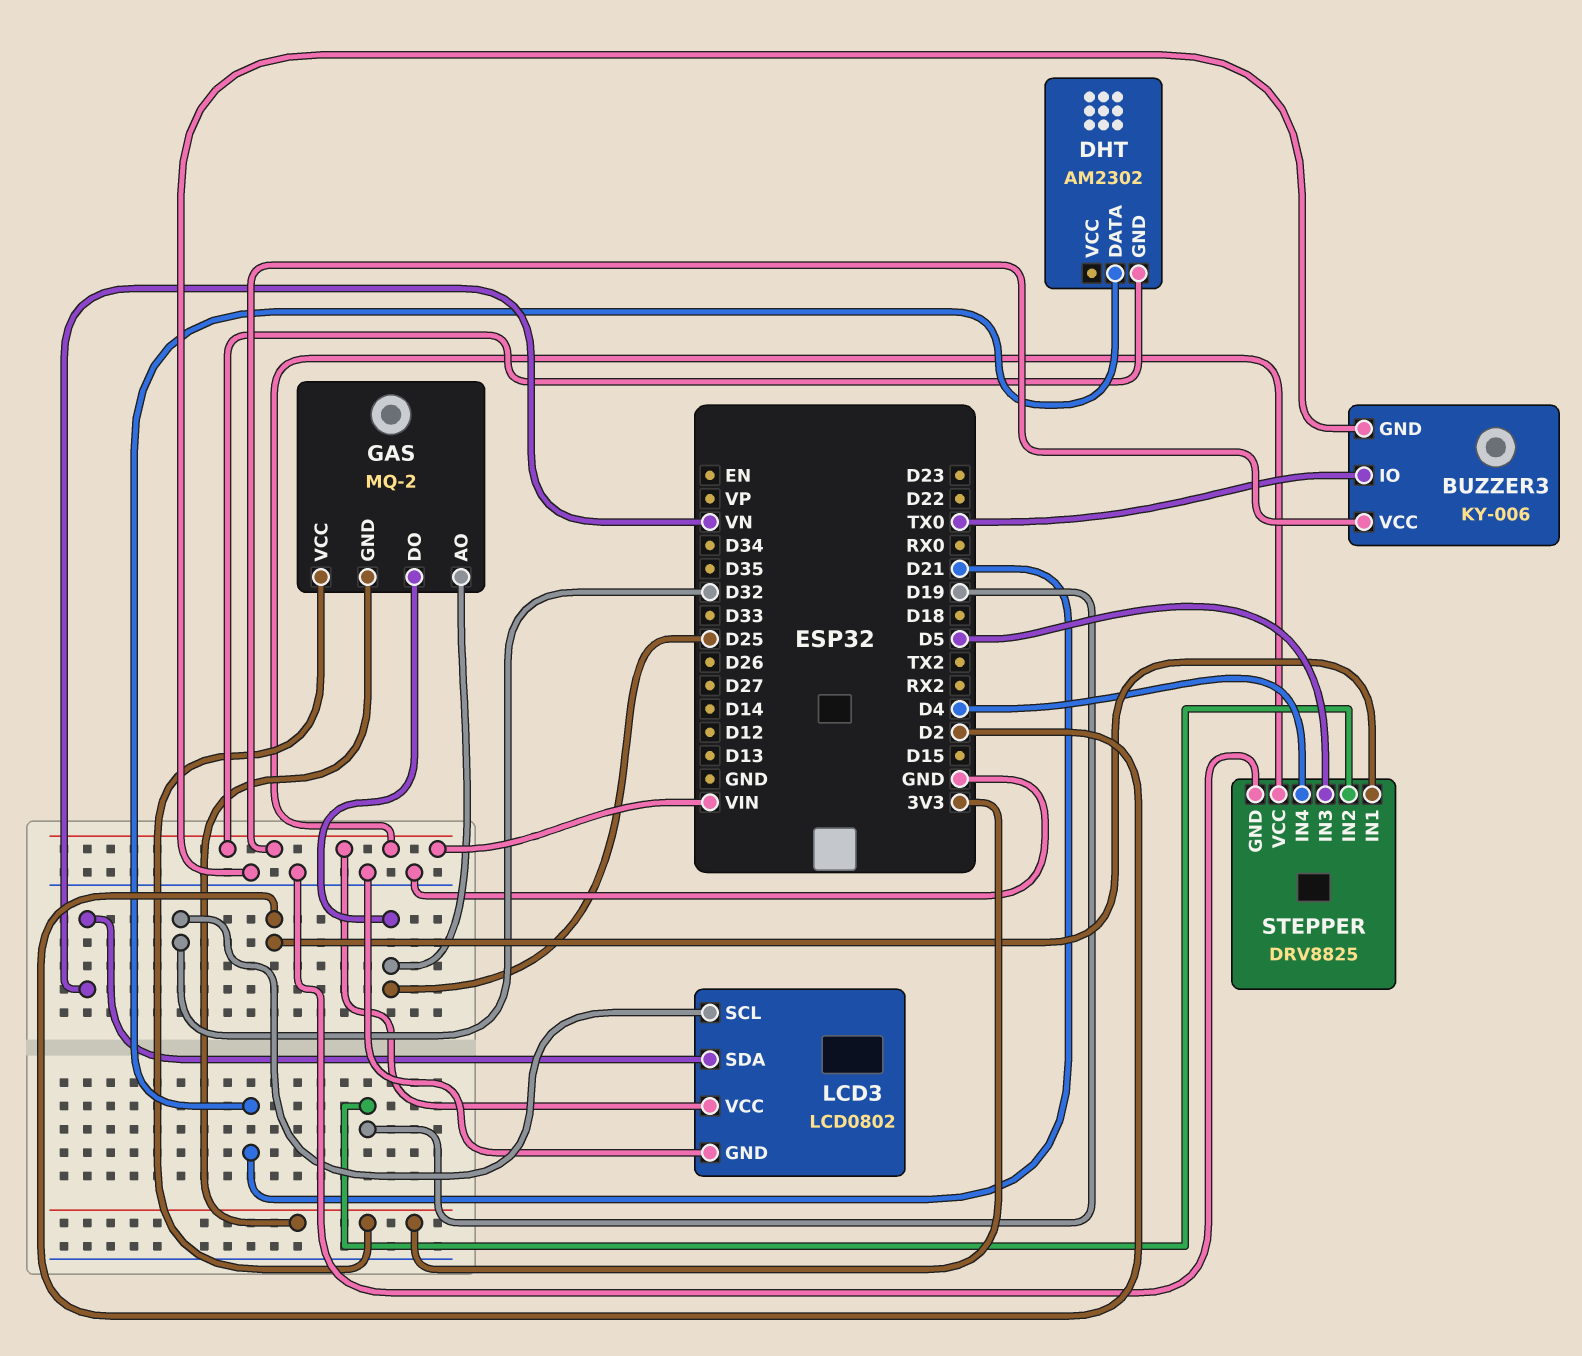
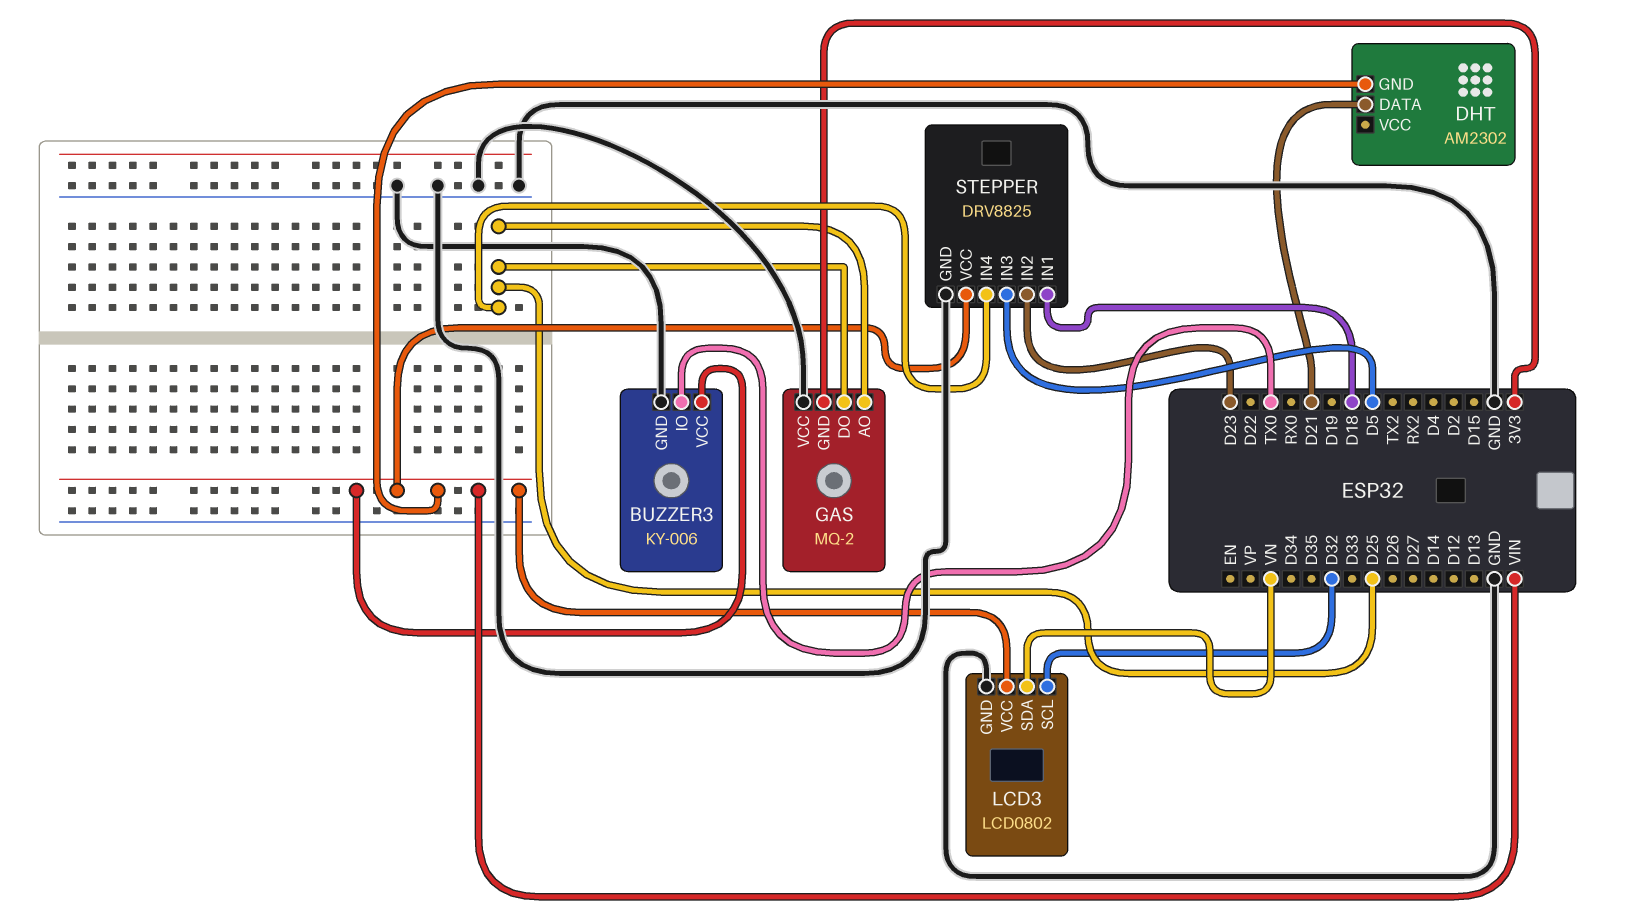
GAS pin VCC: 3V3 -> GND
STEPPER pin IN1: D2 -> D18
STEPPER pin IN2: D19 -> D23
STEPPER pin IN4: D4 -> D25

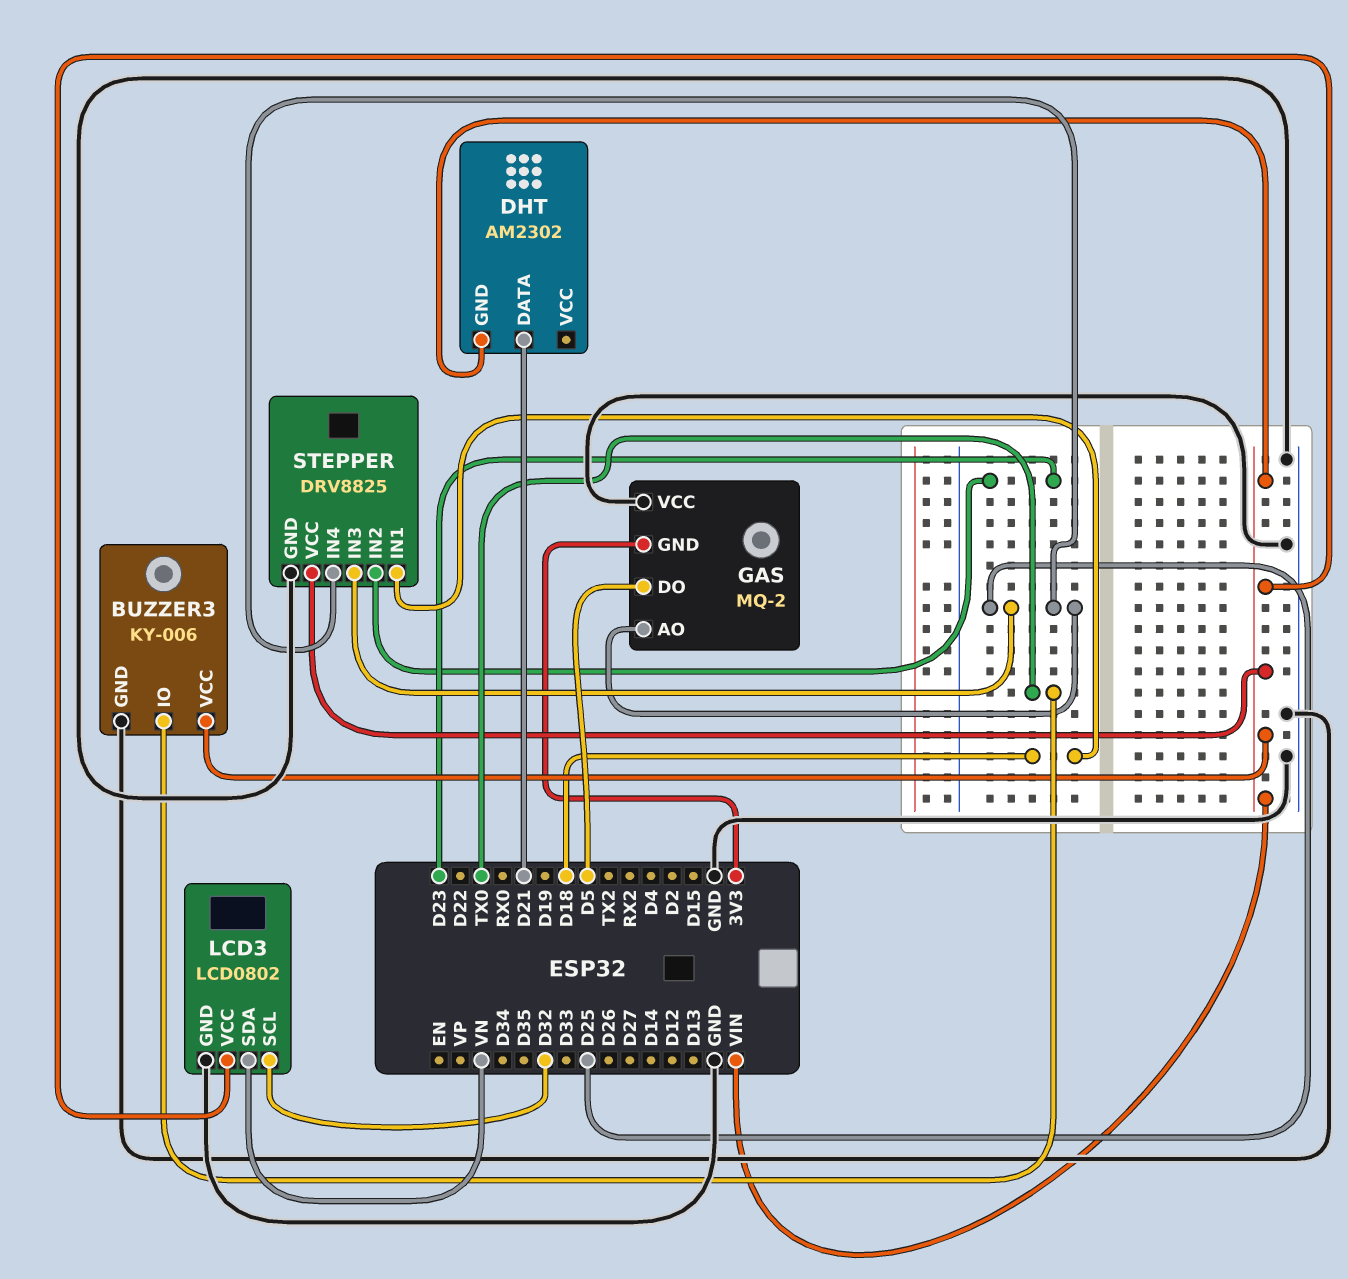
GAS pin DO: D25 -> D5
STEPPER pin IN3: D5 -> D25

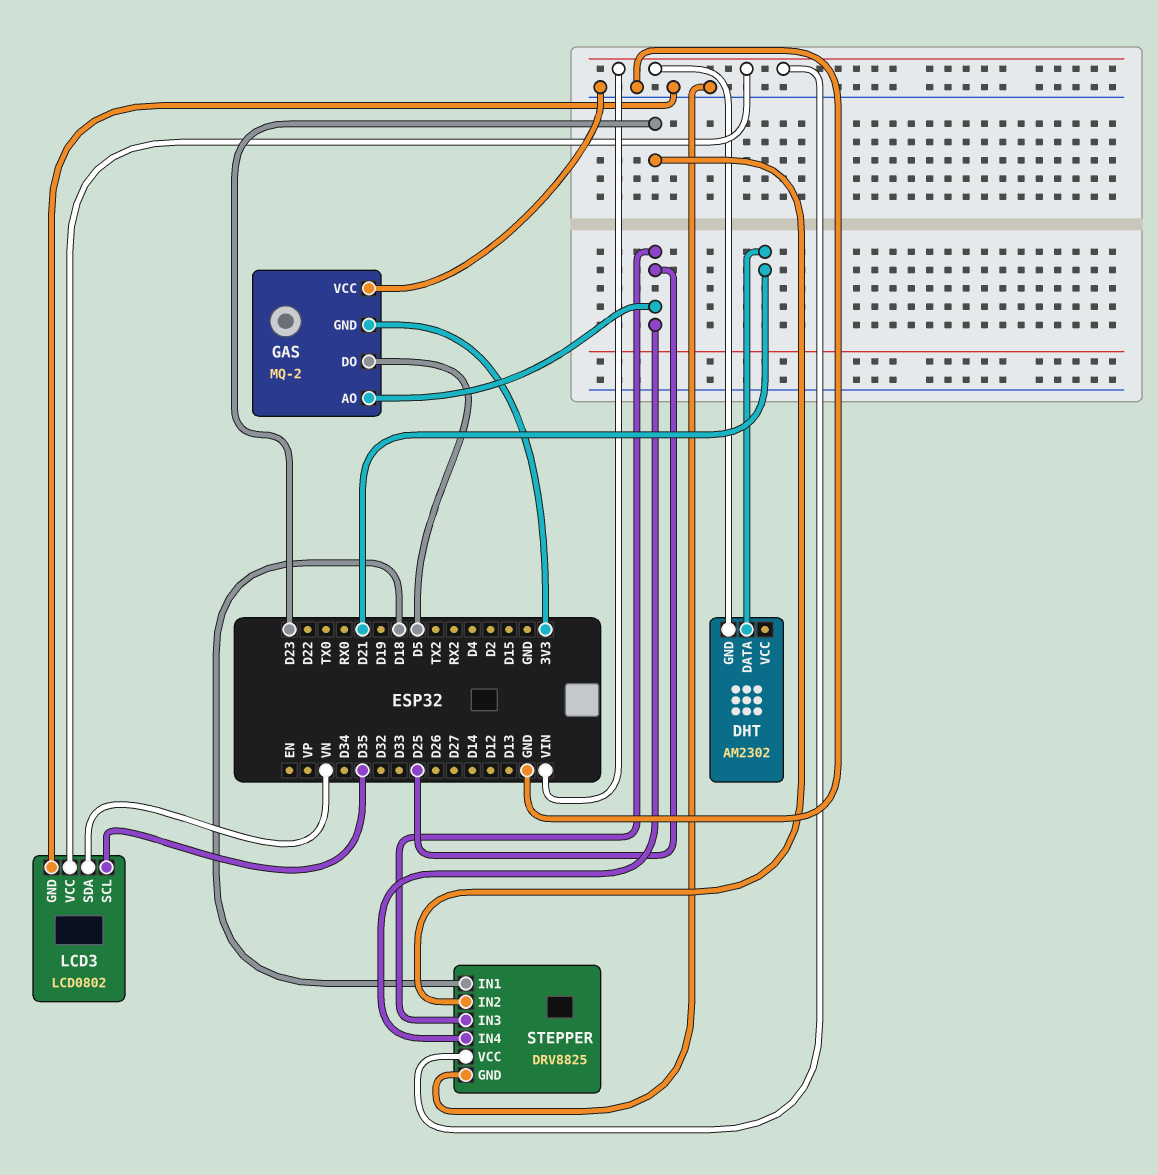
BUZZER3: KY-006 -> none
BUZZER3 pin GND: GND -> none
BUZZER3 pin IO: TX0 -> none
BUZZER3 pin VCC: VIN -> none
LCD3 pin SCL: D32 -> D35

